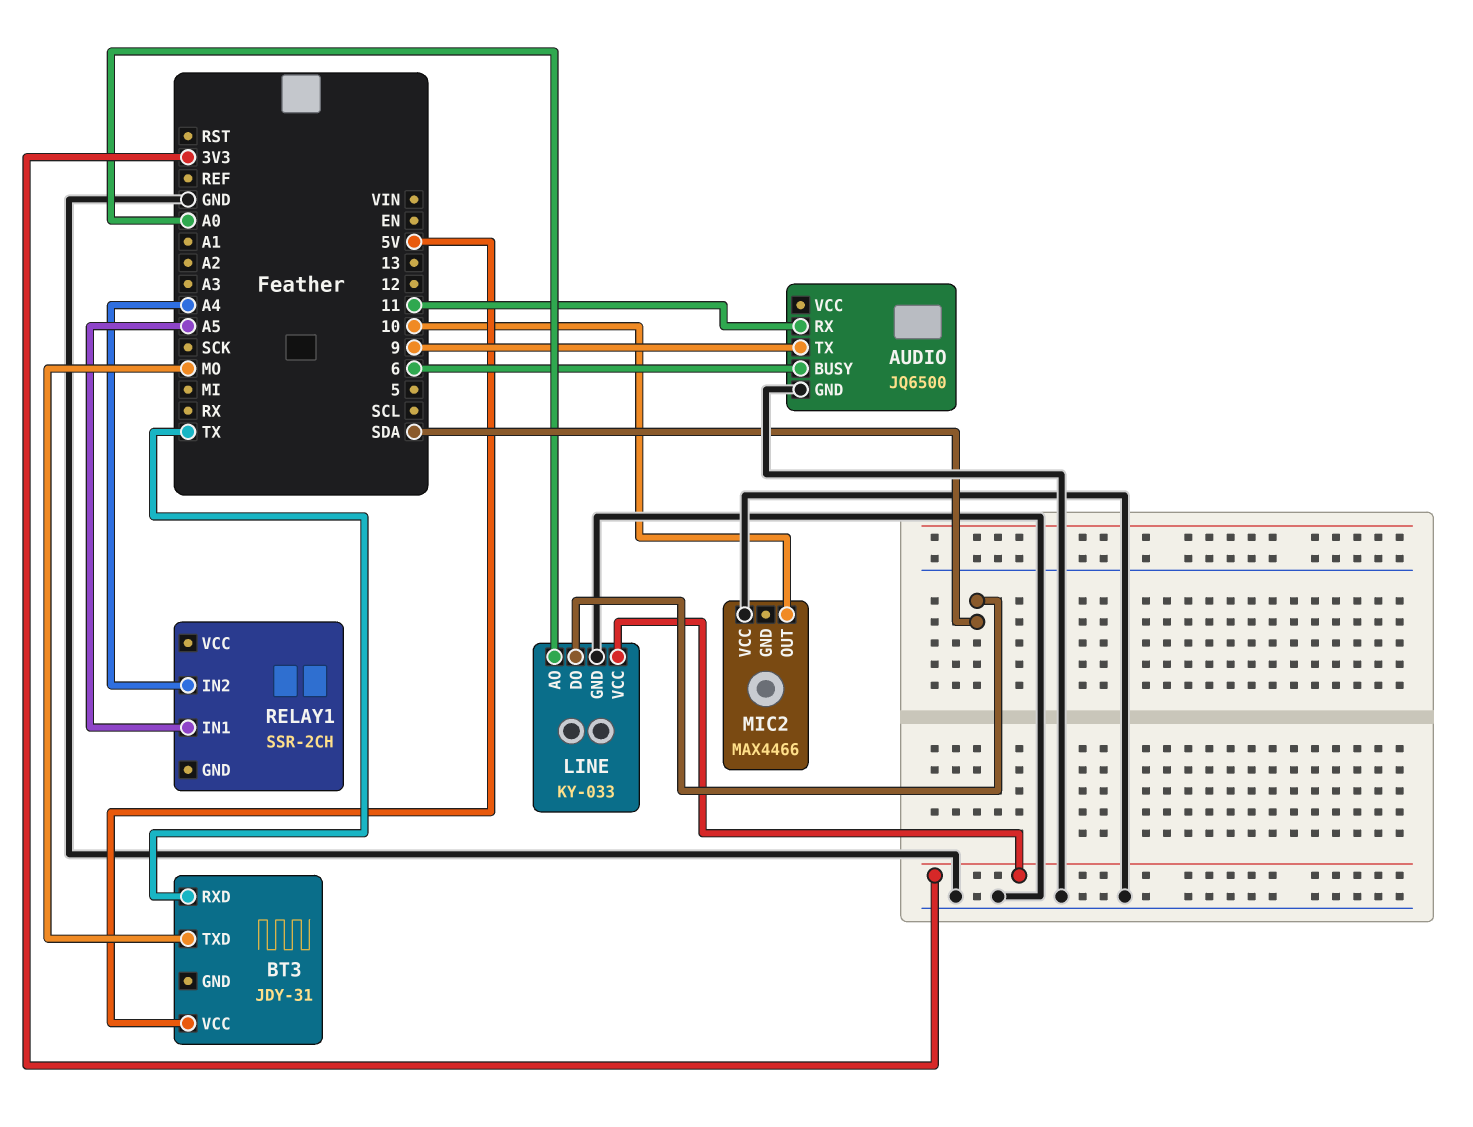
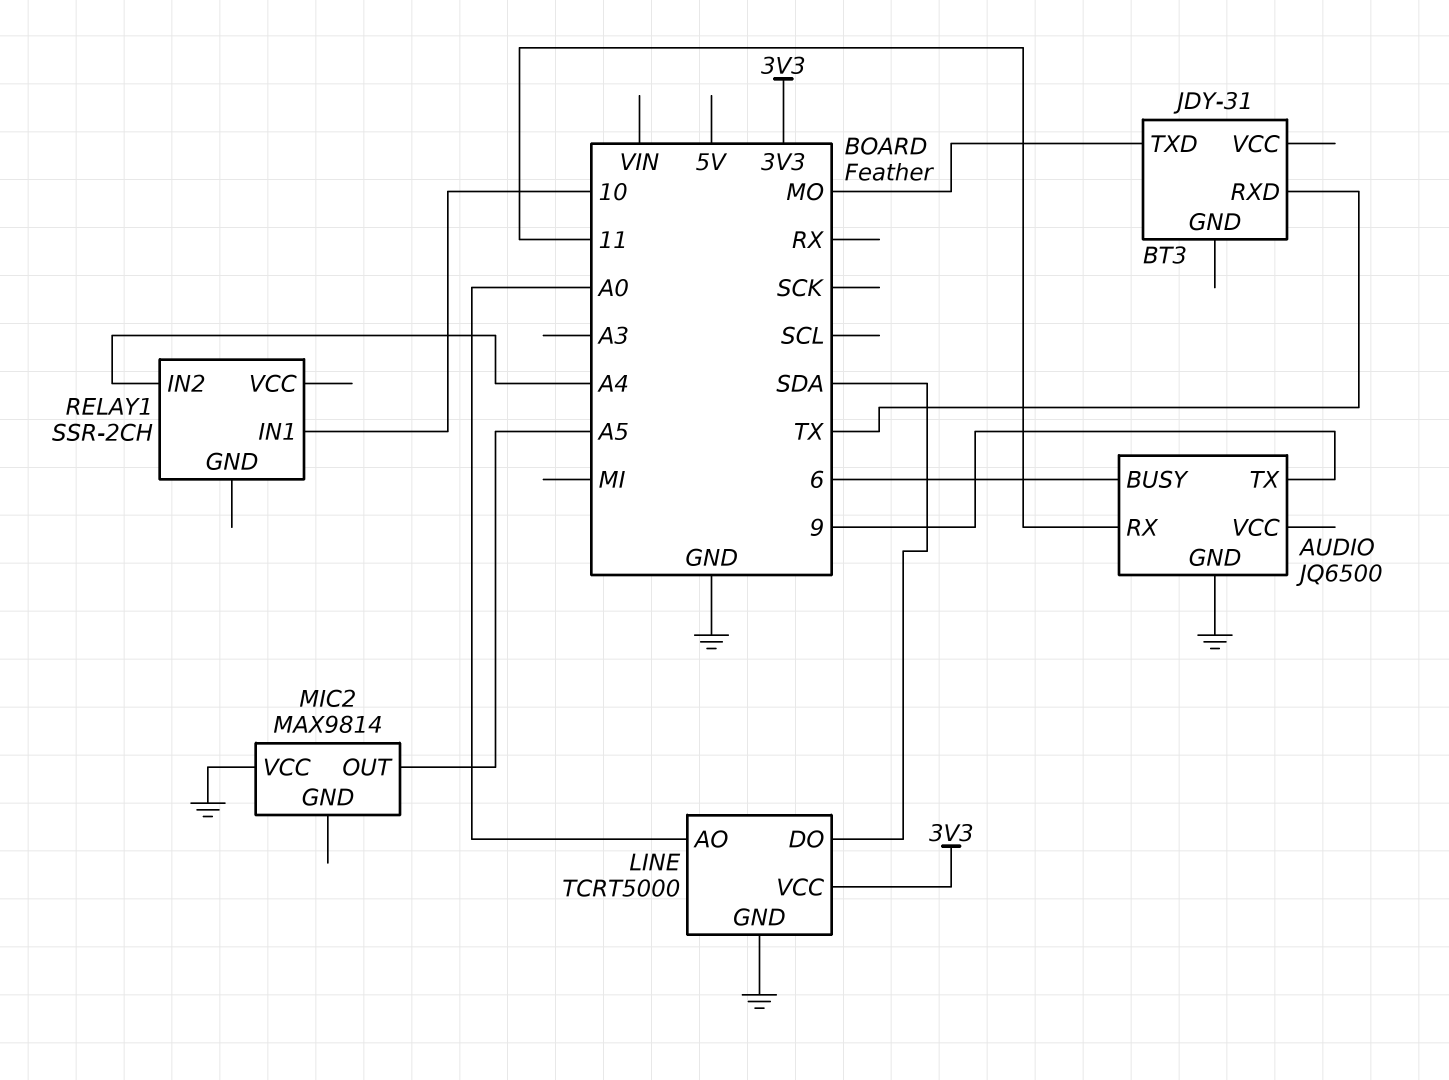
BT3 pin VCC: 5V -> none
LINE: KY-033 -> TCRT5000
MIC2: MAX4466 -> MAX9814
MIC2 pin OUT: 10 -> A5
RELAY1 pin IN1: A5 -> 10

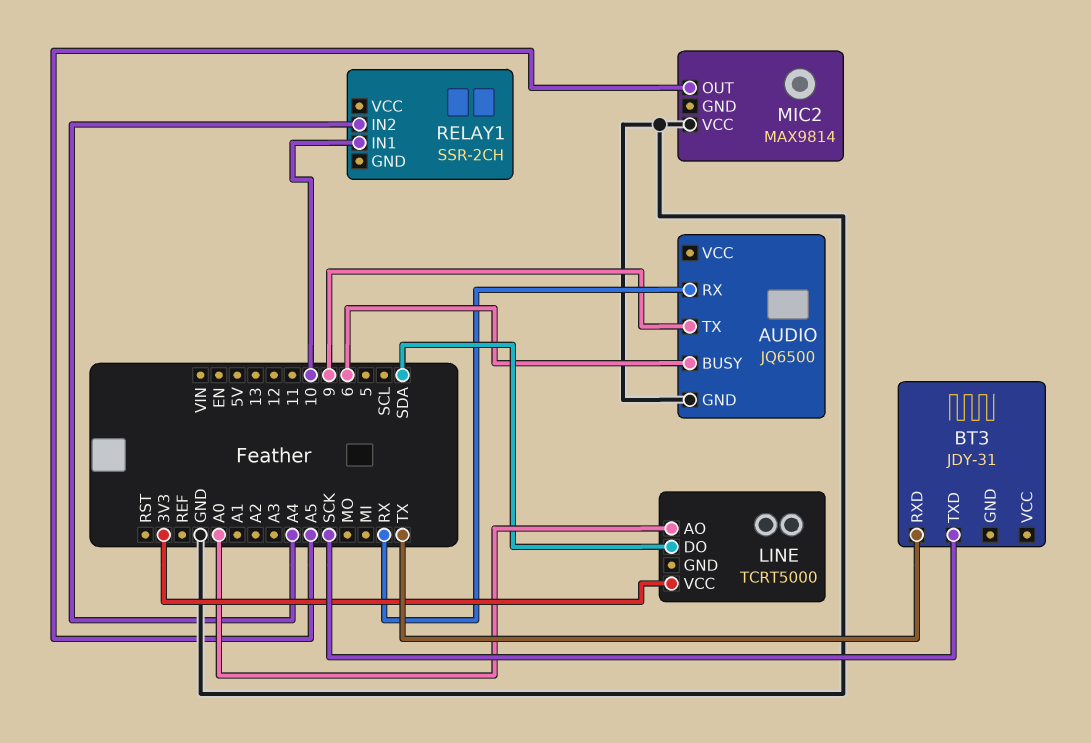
AUDIO pin RX: 11 -> RX
BT3 pin TXD: MO -> SCK
LINE pin GND: GND -> none

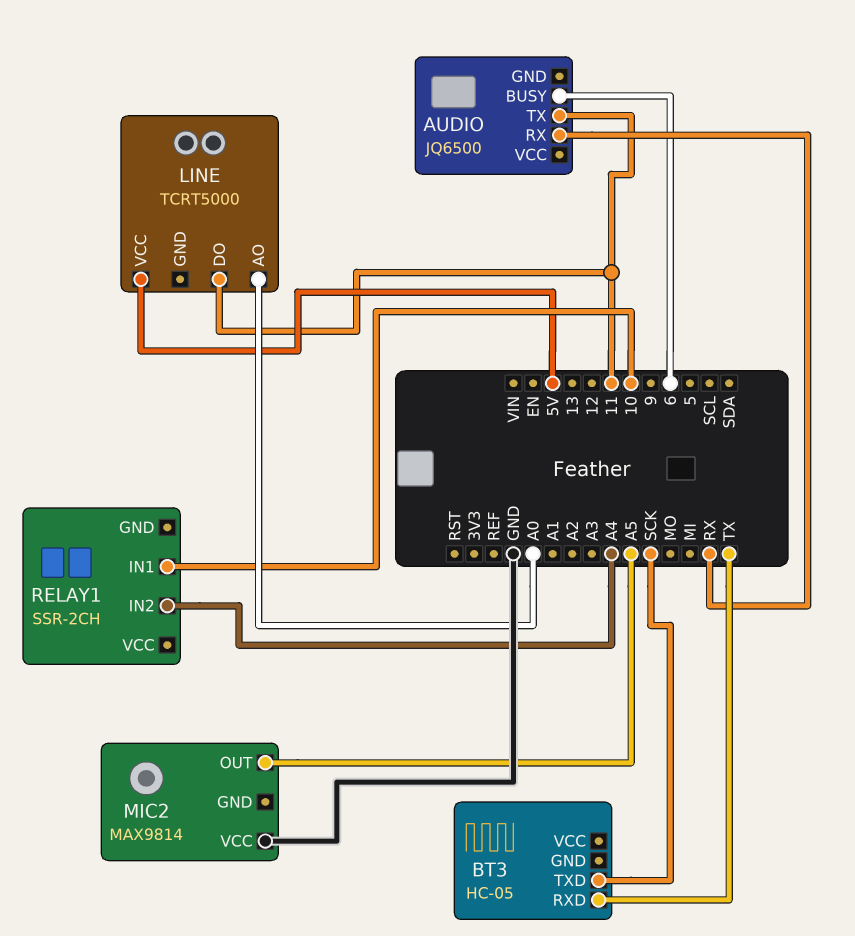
AUDIO pin GND: GND -> none
AUDIO pin TX: 9 -> 11
BT3: JDY-31 -> HC-05
LINE pin DO: SDA -> 11
LINE pin VCC: 3V3 -> 5V

